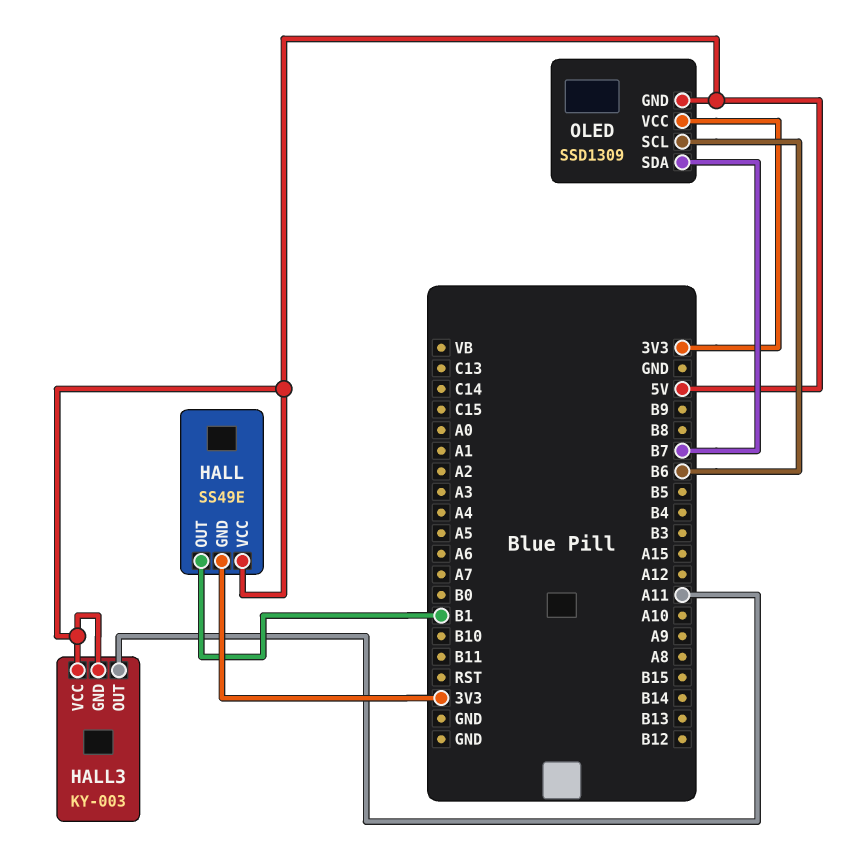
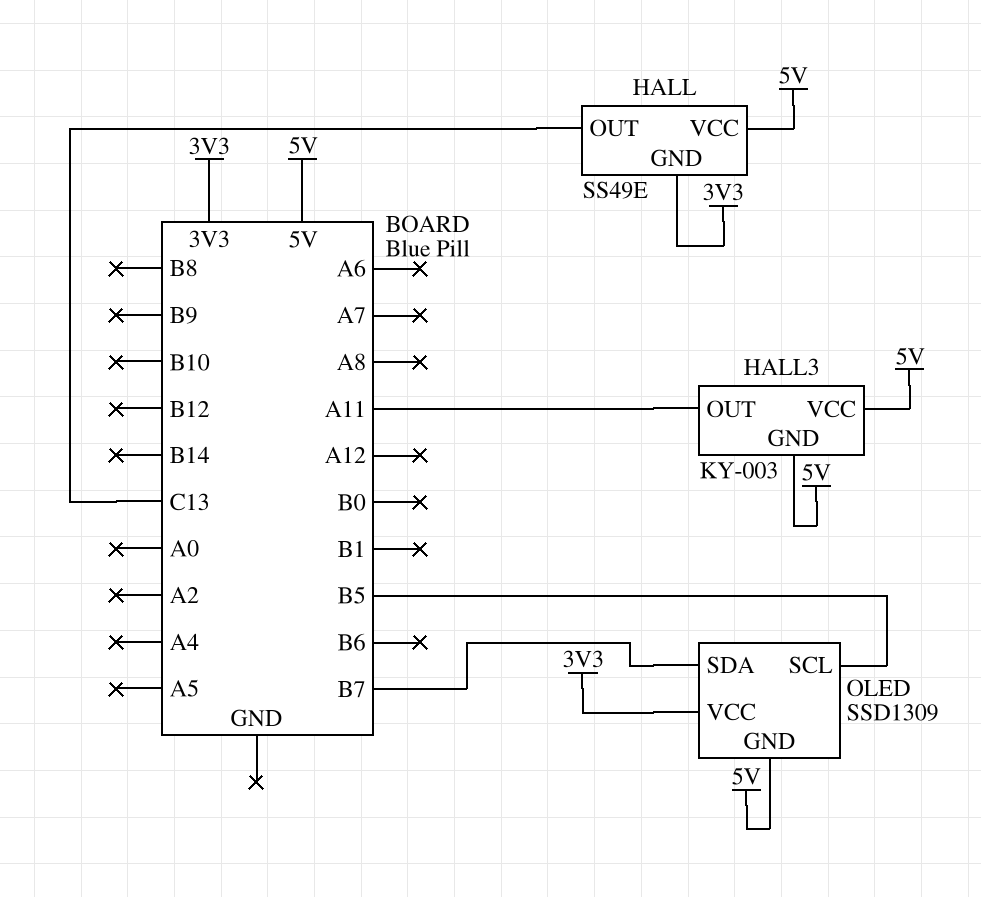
HALL pin OUT: B1 -> C13
OLED pin SCL: B6 -> B5

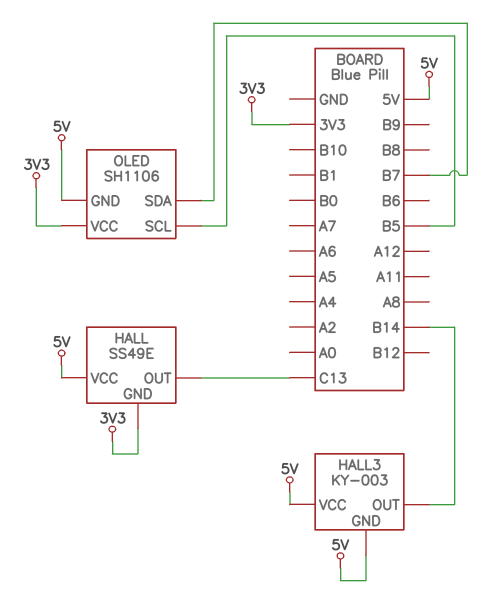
HALL3 pin OUT: A11 -> B14
OLED: SSD1309 -> SH1106

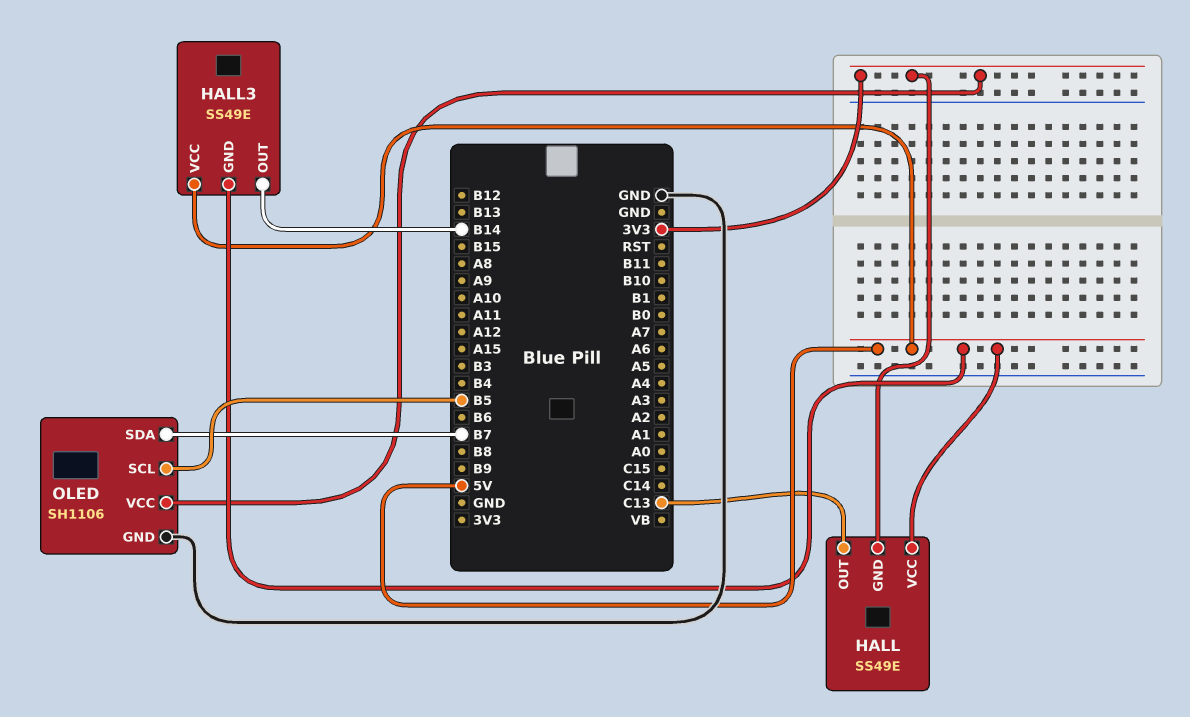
HALL3: KY-003 -> SS49E
OLED pin GND: 5V -> GND

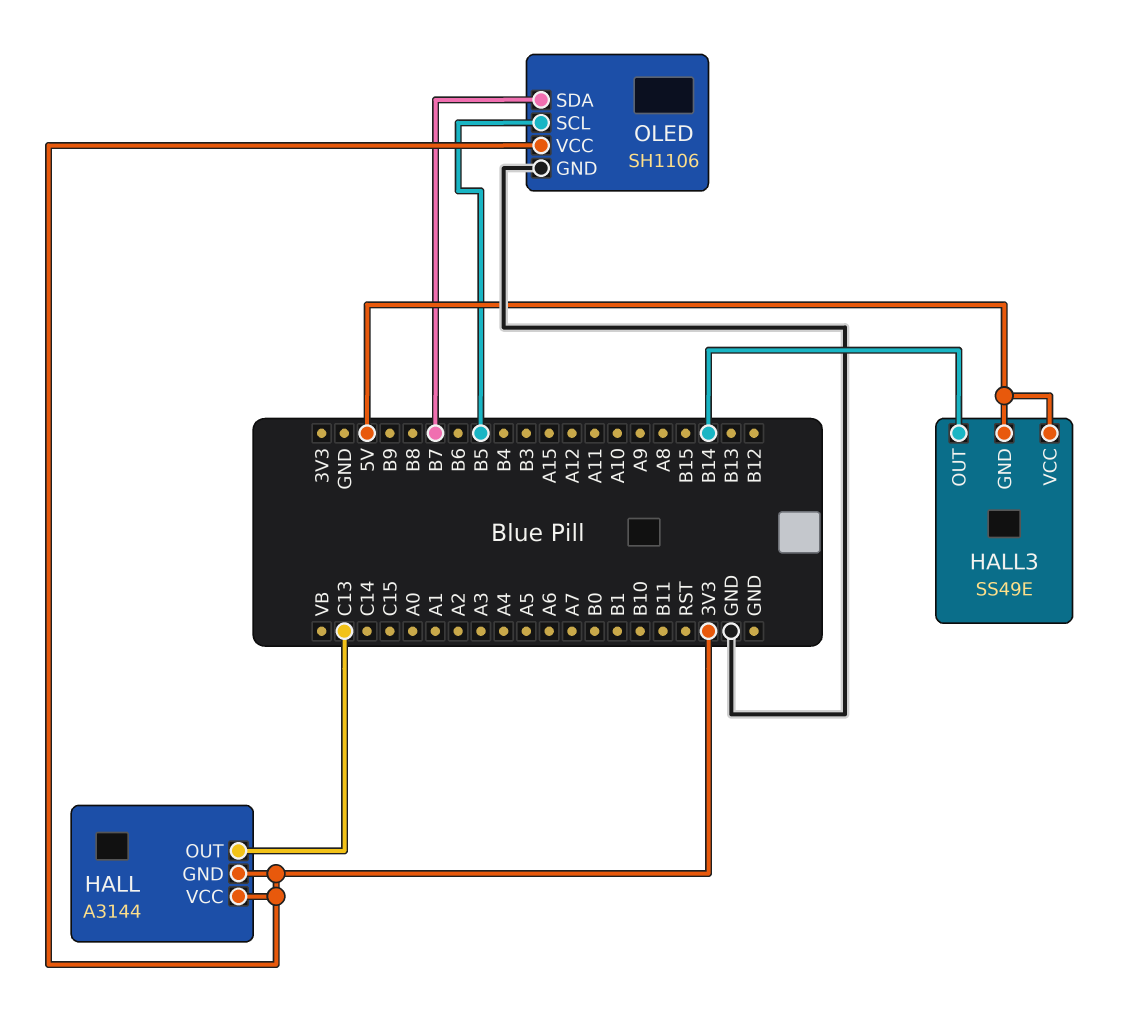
HALL: SS49E -> A3144
HALL pin VCC: 5V -> 3V3

